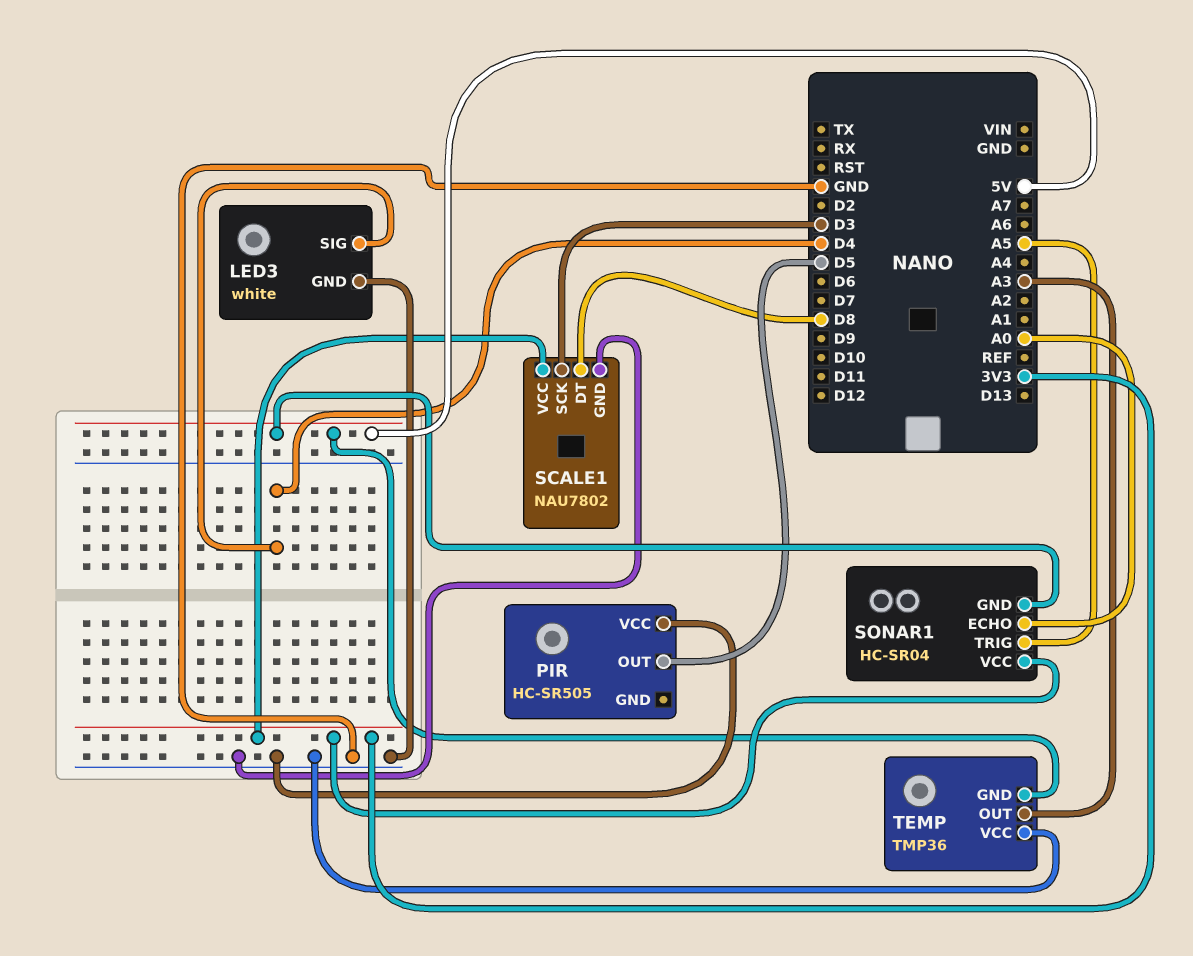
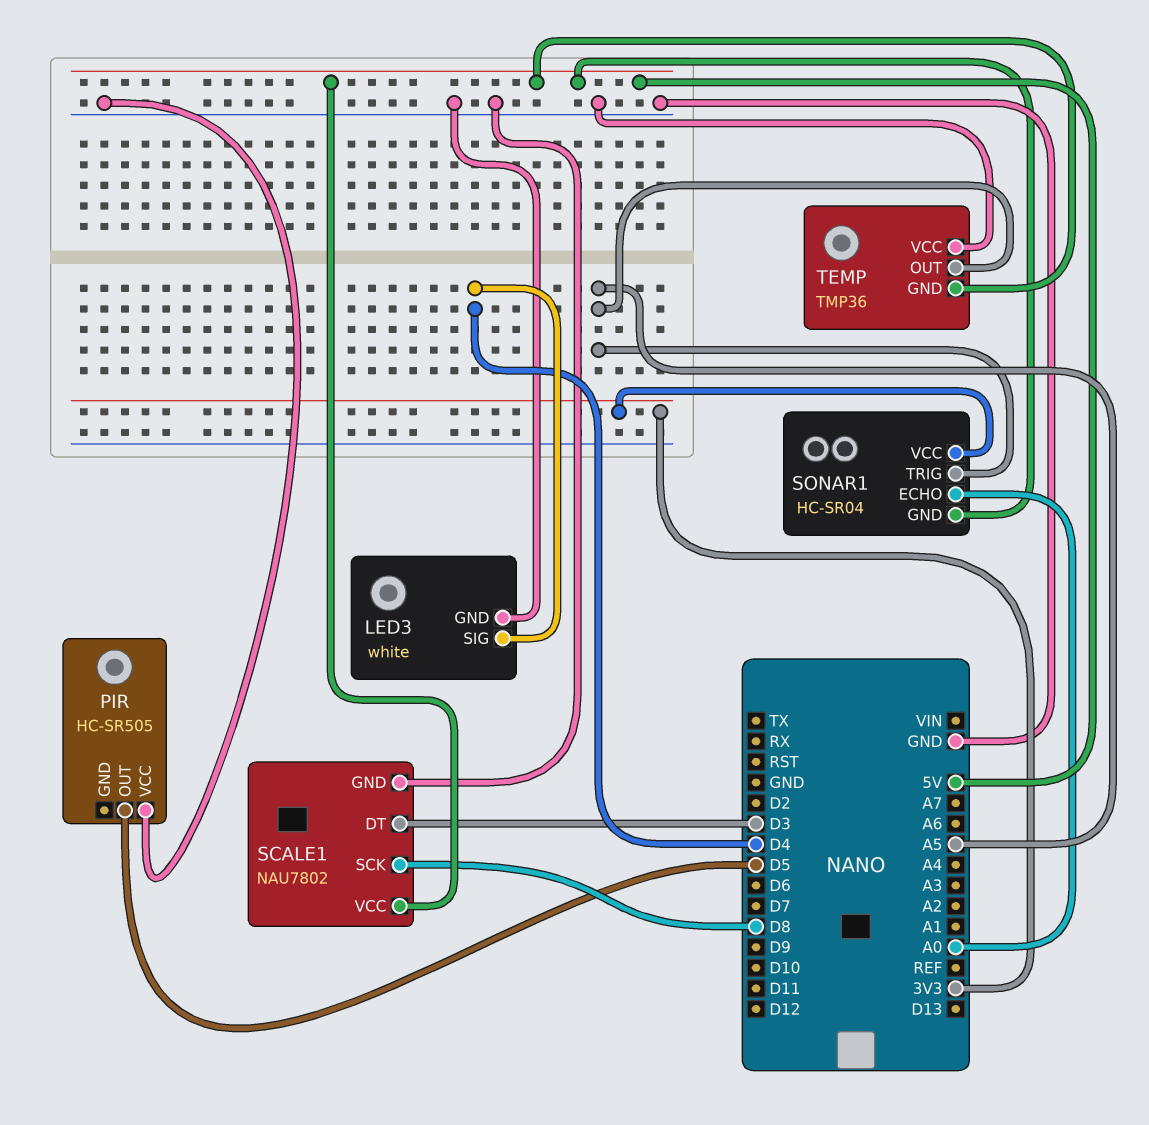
SCALE1 pin DT: D8 -> D3
SCALE1 pin SCK: D3 -> D8
SCALE1 pin VCC: 3V3 -> 5V
TEMP pin OUT: A3 -> A5

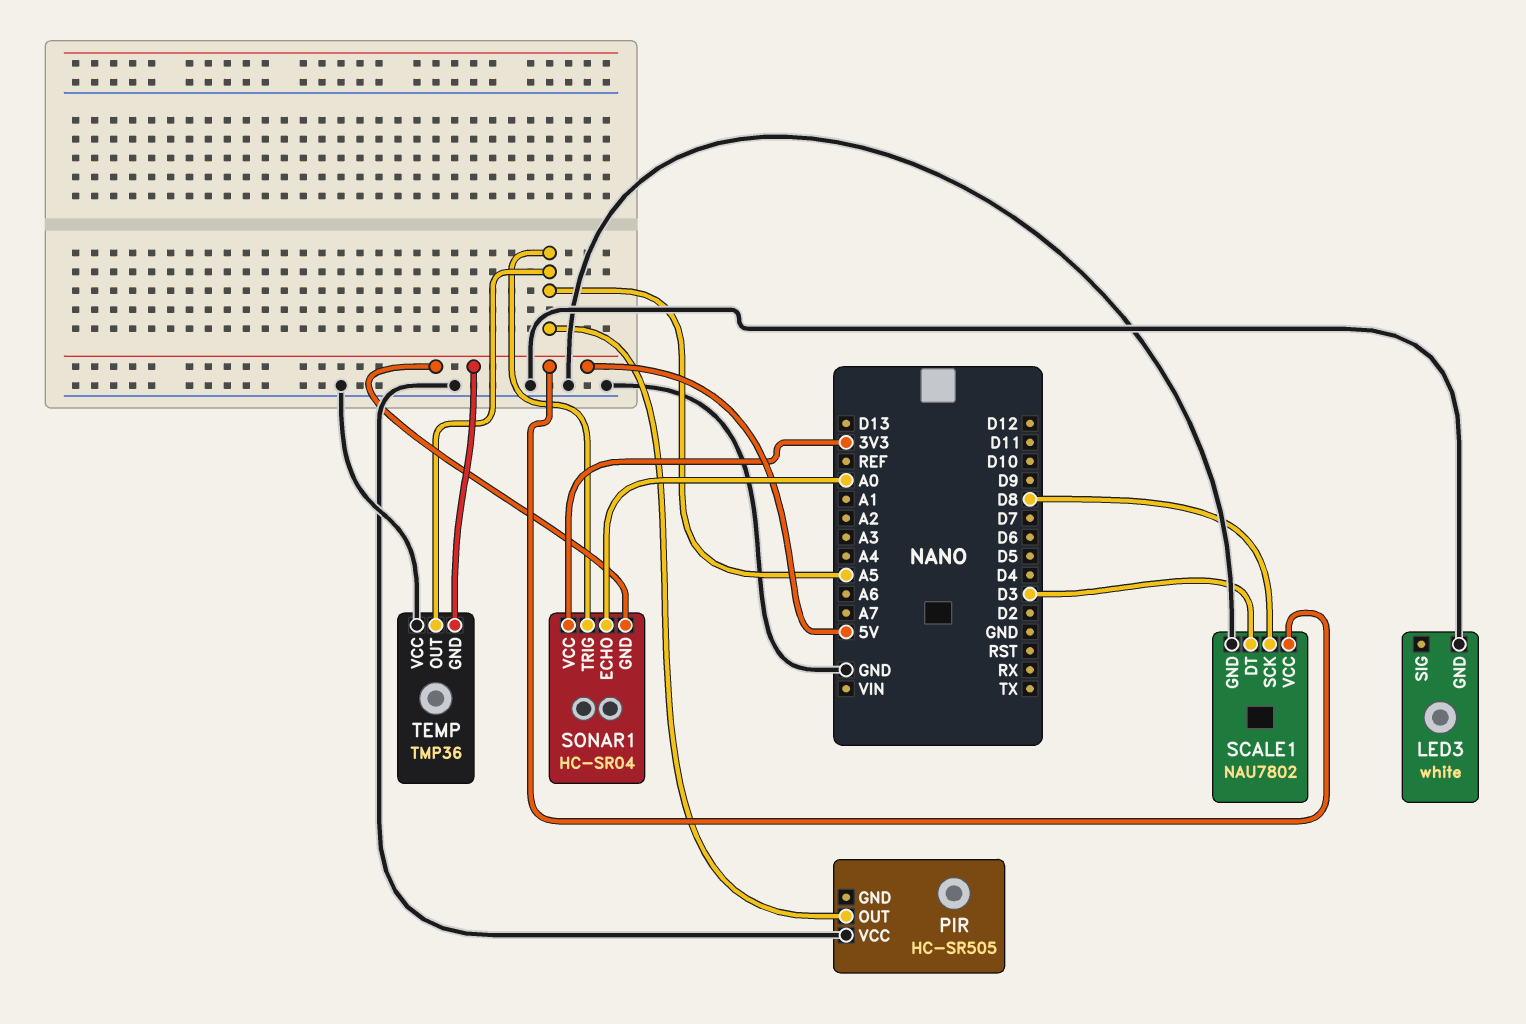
LED3 pin SIG: D4 -> none
PIR pin OUT: D5 -> A5

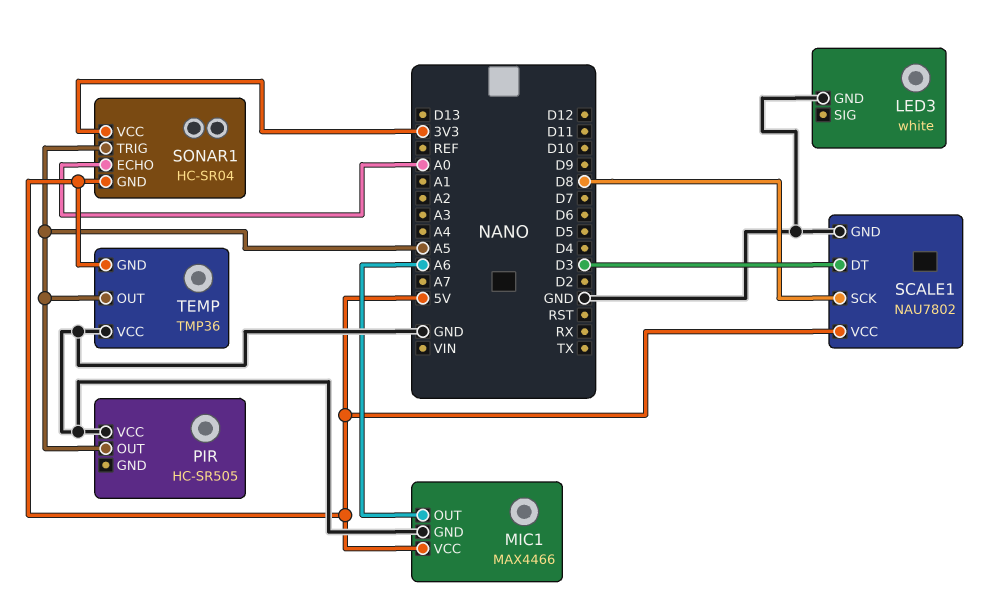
MIC1: none -> MAX4466
MIC1 pin GND: none -> GND
MIC1 pin OUT: none -> A6
MIC1 pin VCC: none -> 5V

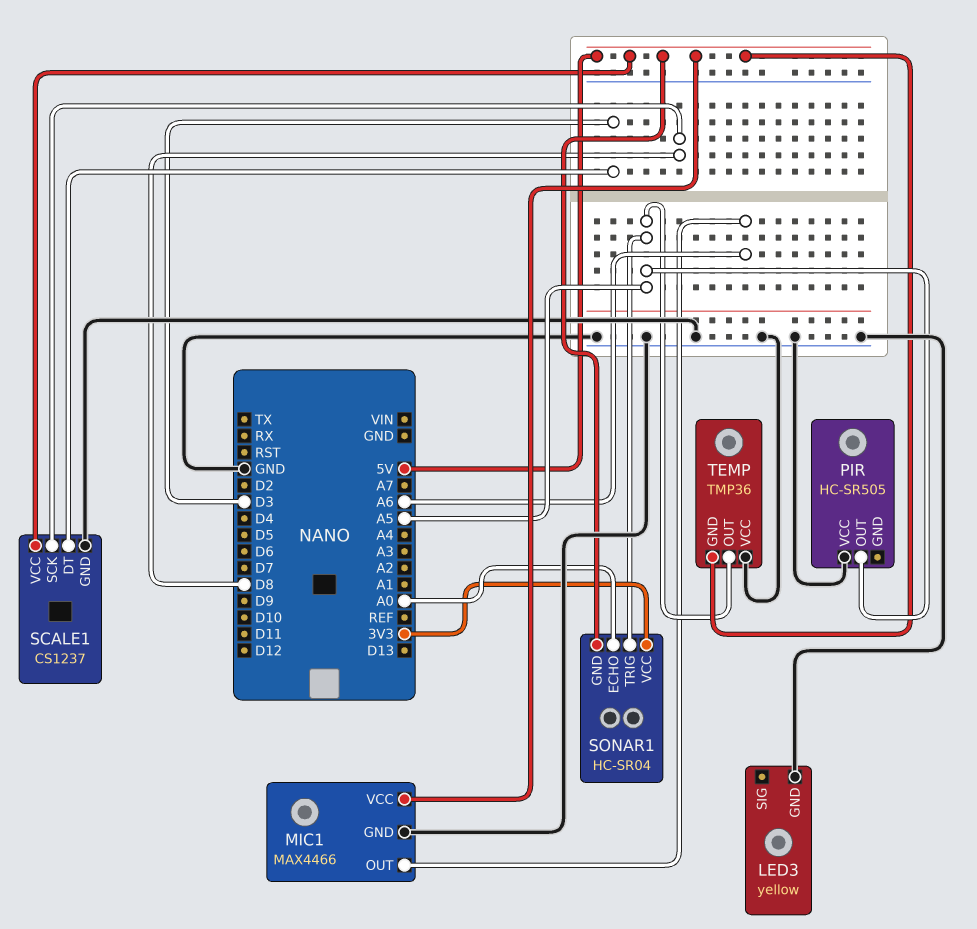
LED3: white -> yellow
SCALE1: NAU7802 -> CS1237

